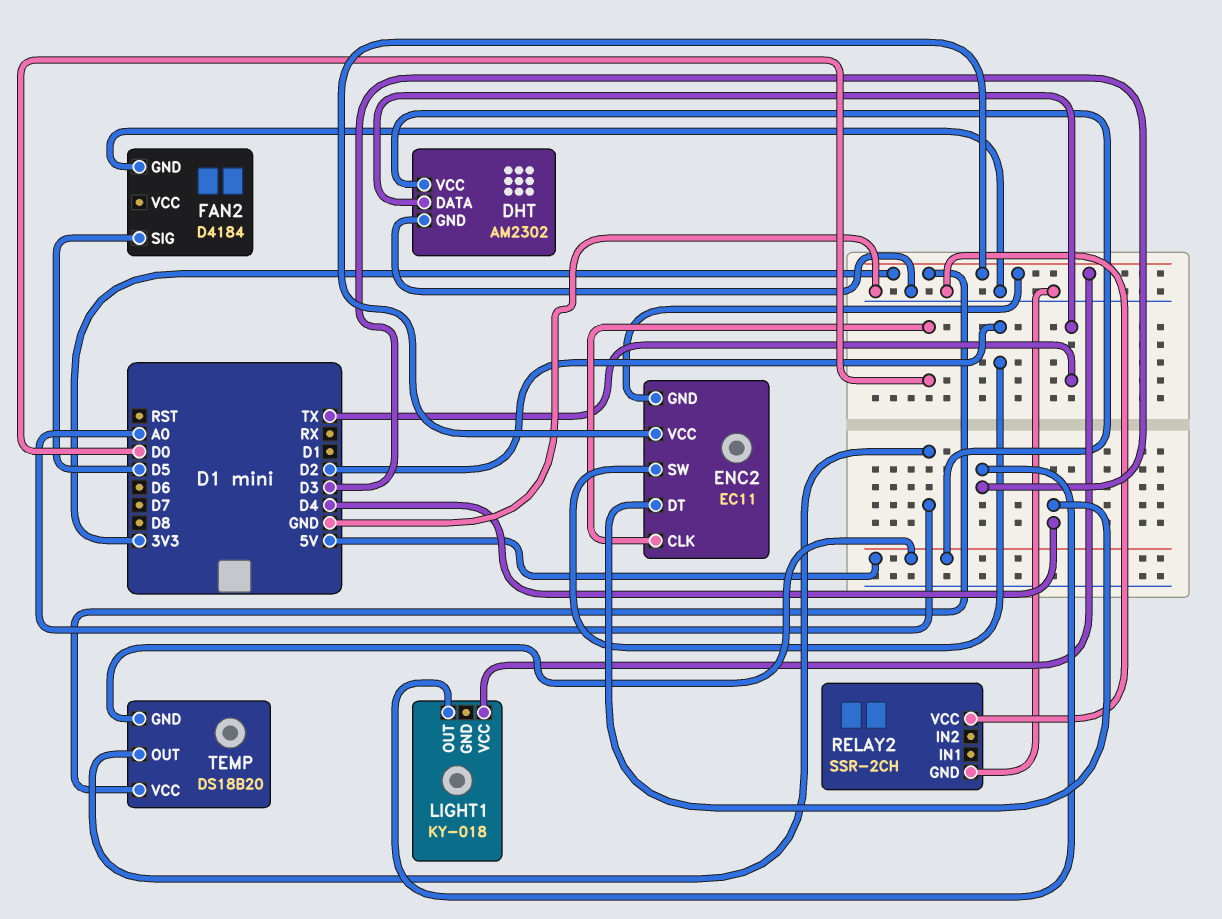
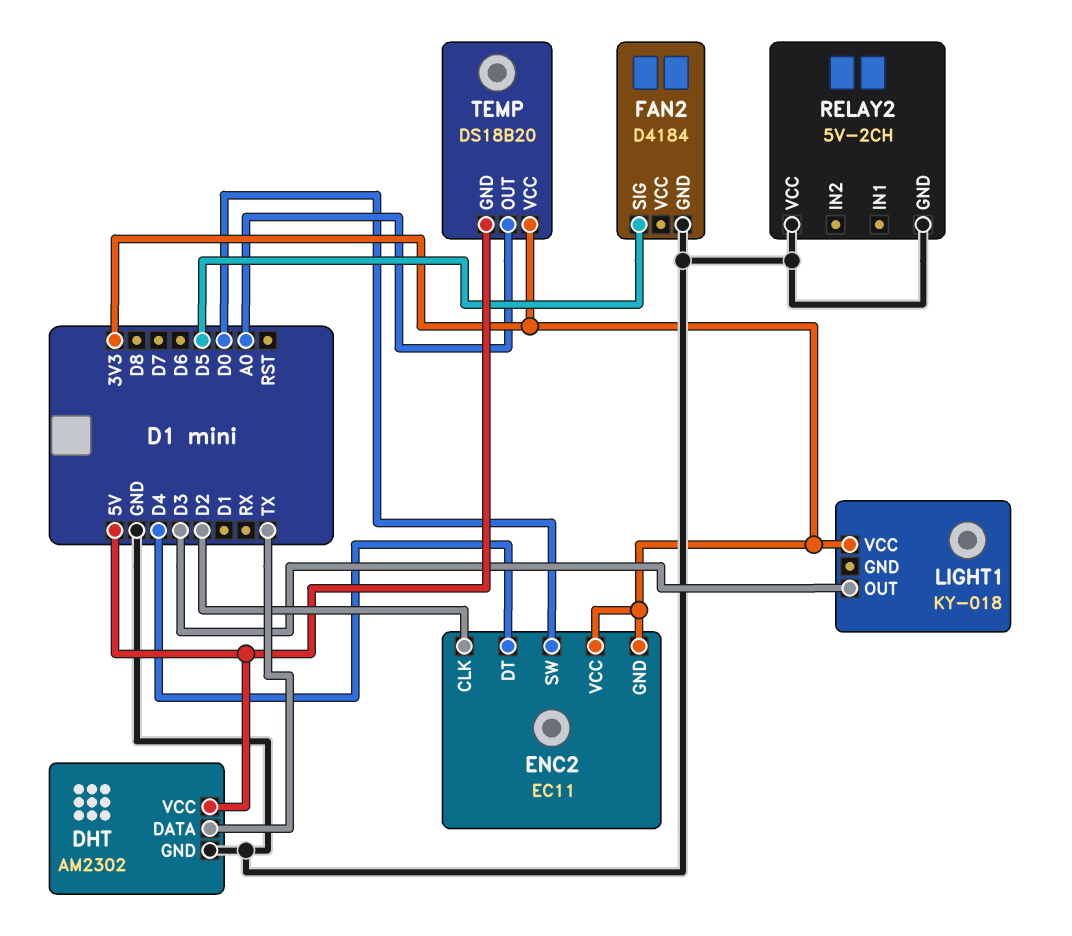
ENC2 pin CLK: D0 -> D2
ENC2 pin SW: D2 -> D0
RELAY2: SSR-2CH -> 5V-2CH

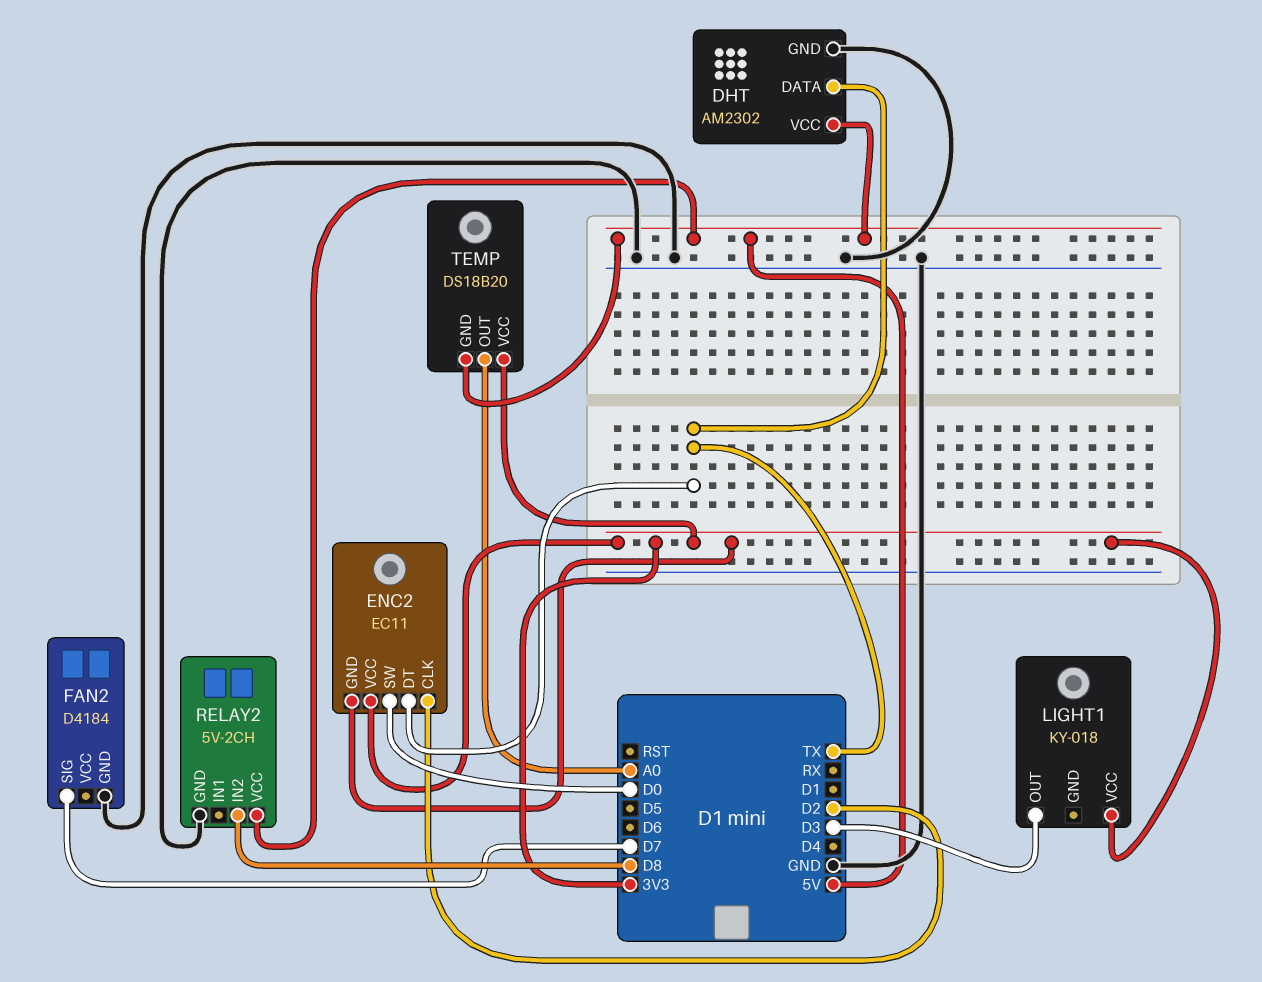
ENC2 pin DT: D4 -> TX
FAN2 pin SIG: D5 -> D7
RELAY2 pin IN2: none -> D8
RELAY2 pin VCC: GND -> 5V

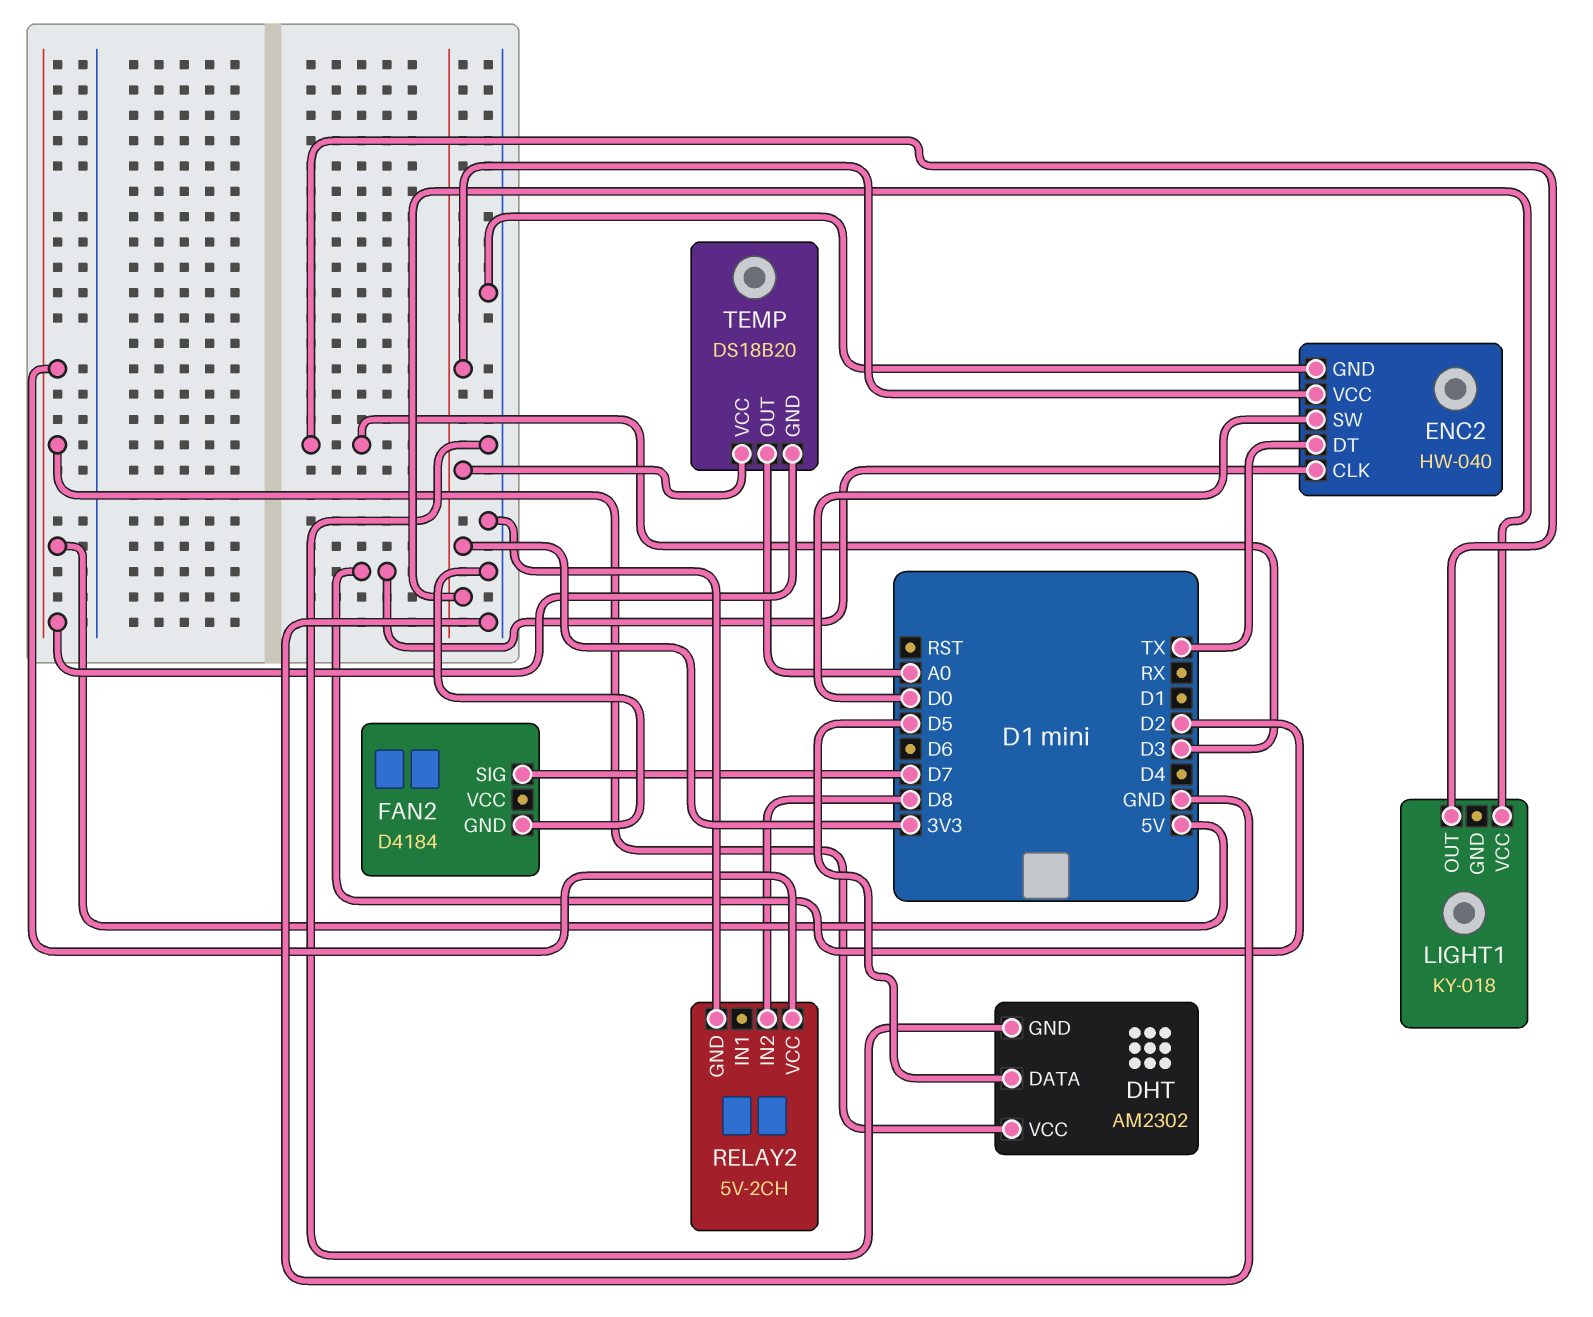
DHT pin DATA: TX -> D5
ENC2: EC11 -> HW-040
ENC2 pin GND: 3V3 -> GND

